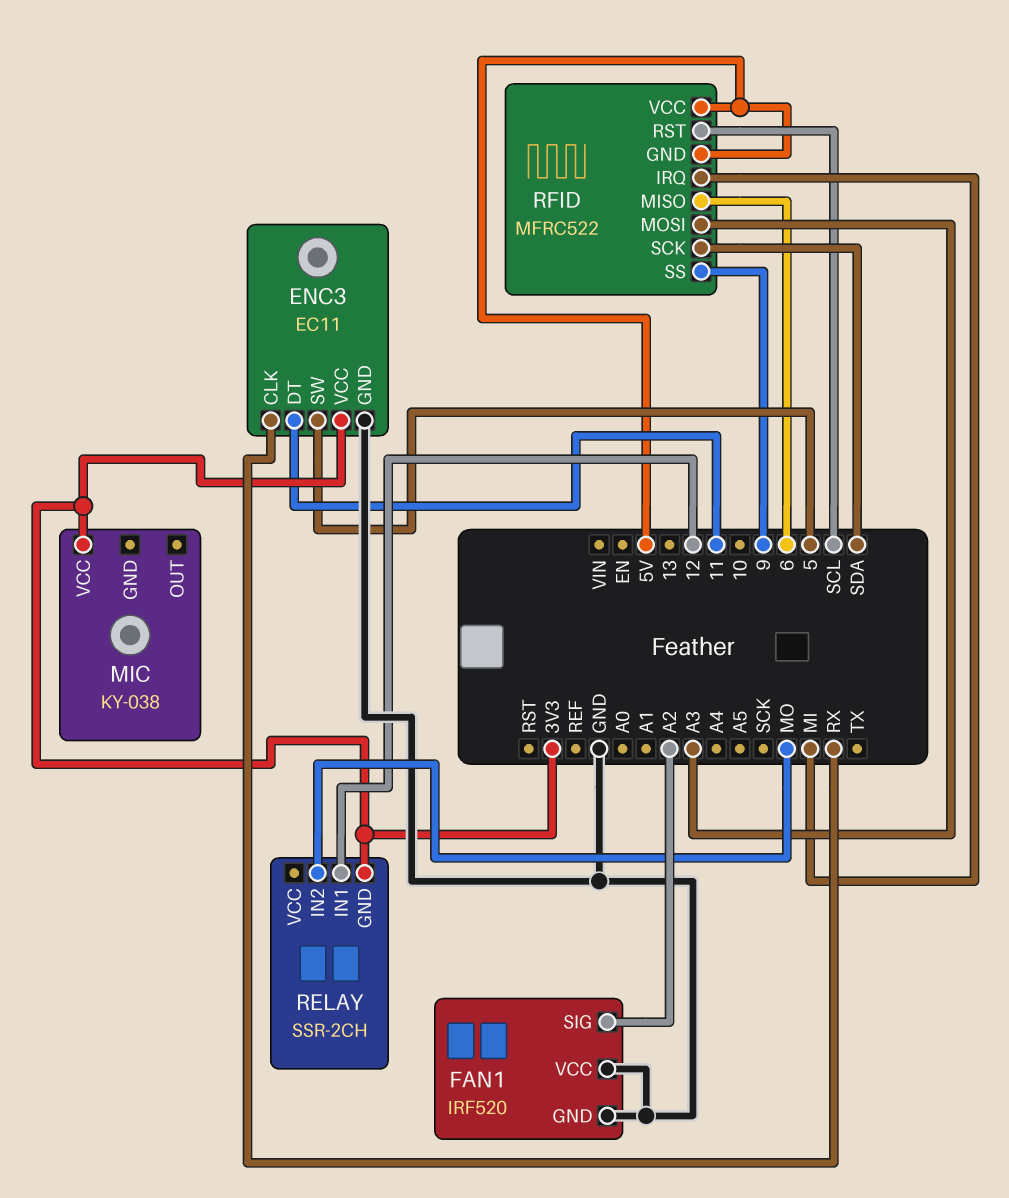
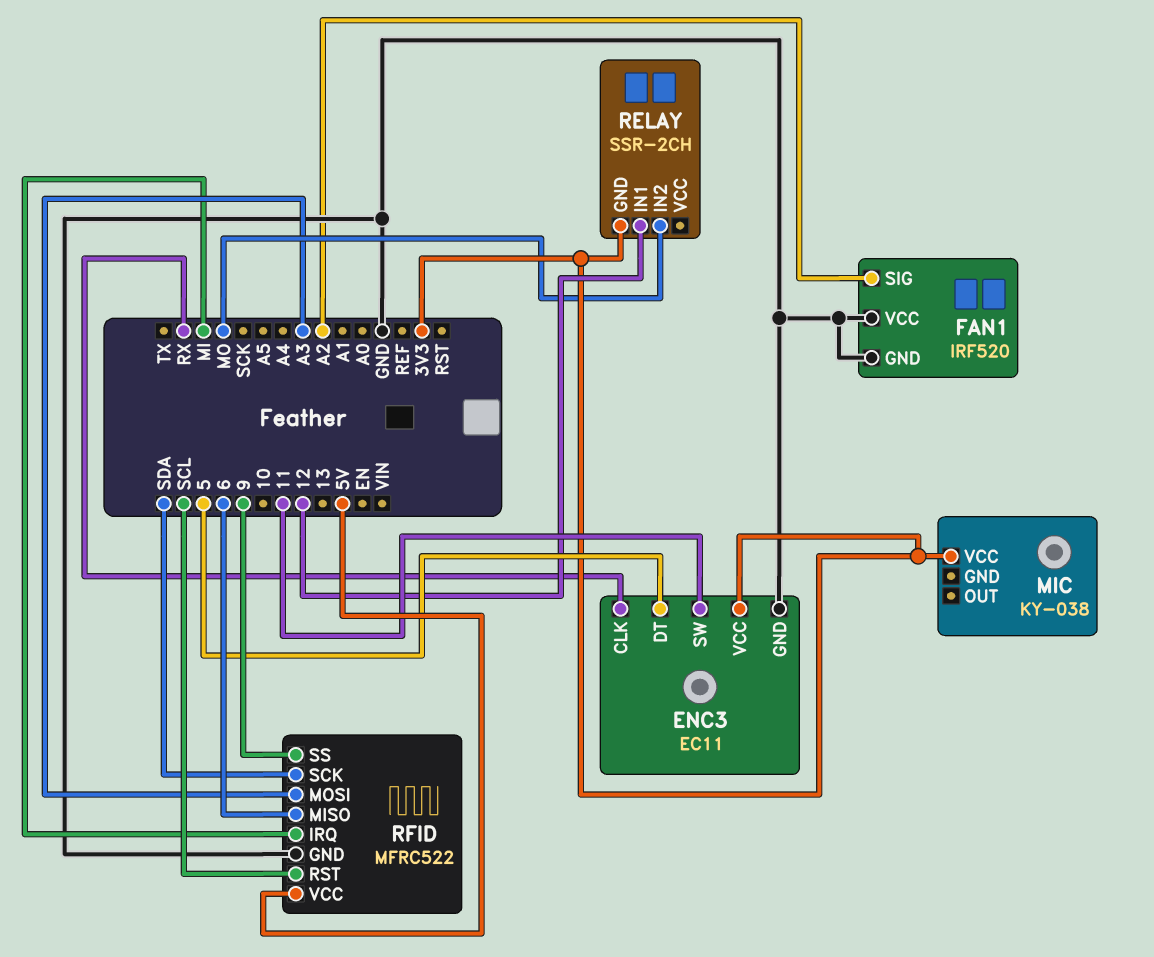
ENC3 pin DT: 11 -> 5
ENC3 pin SW: 5 -> 11
RFID pin GND: 5V -> GND

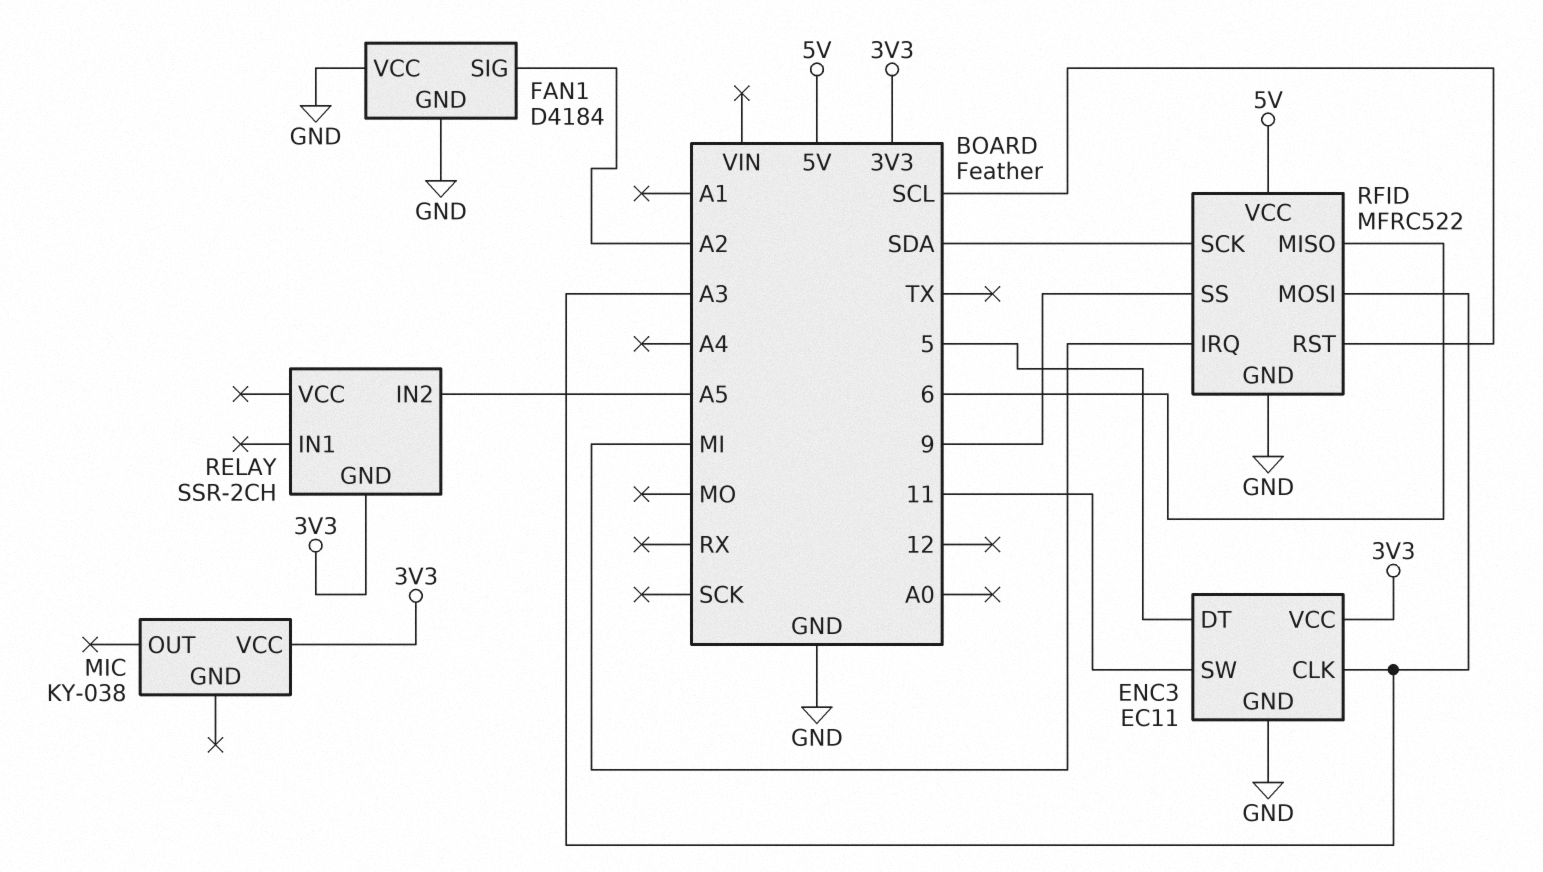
ENC3 pin CLK: RX -> A3
FAN1: IRF520 -> D4184
RELAY pin IN1: 12 -> none
RELAY pin IN2: MO -> A5

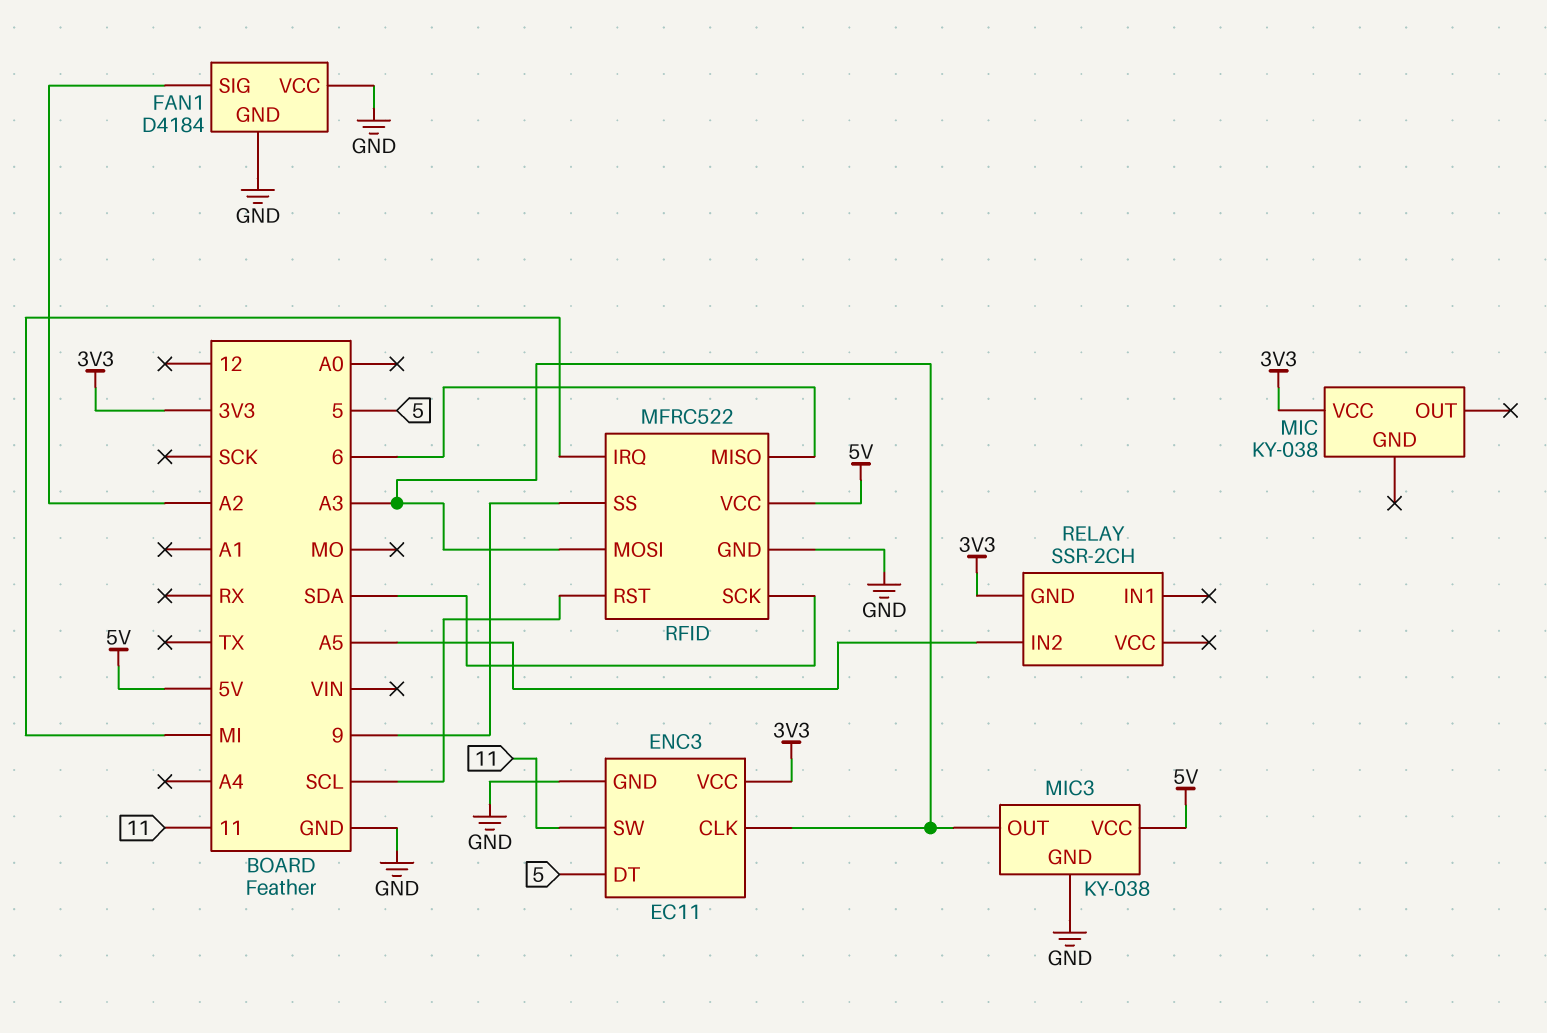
MIC3: none -> KY-038
MIC3 pin GND: none -> GND
MIC3 pin OUT: none -> A3
MIC3 pin VCC: none -> 5V

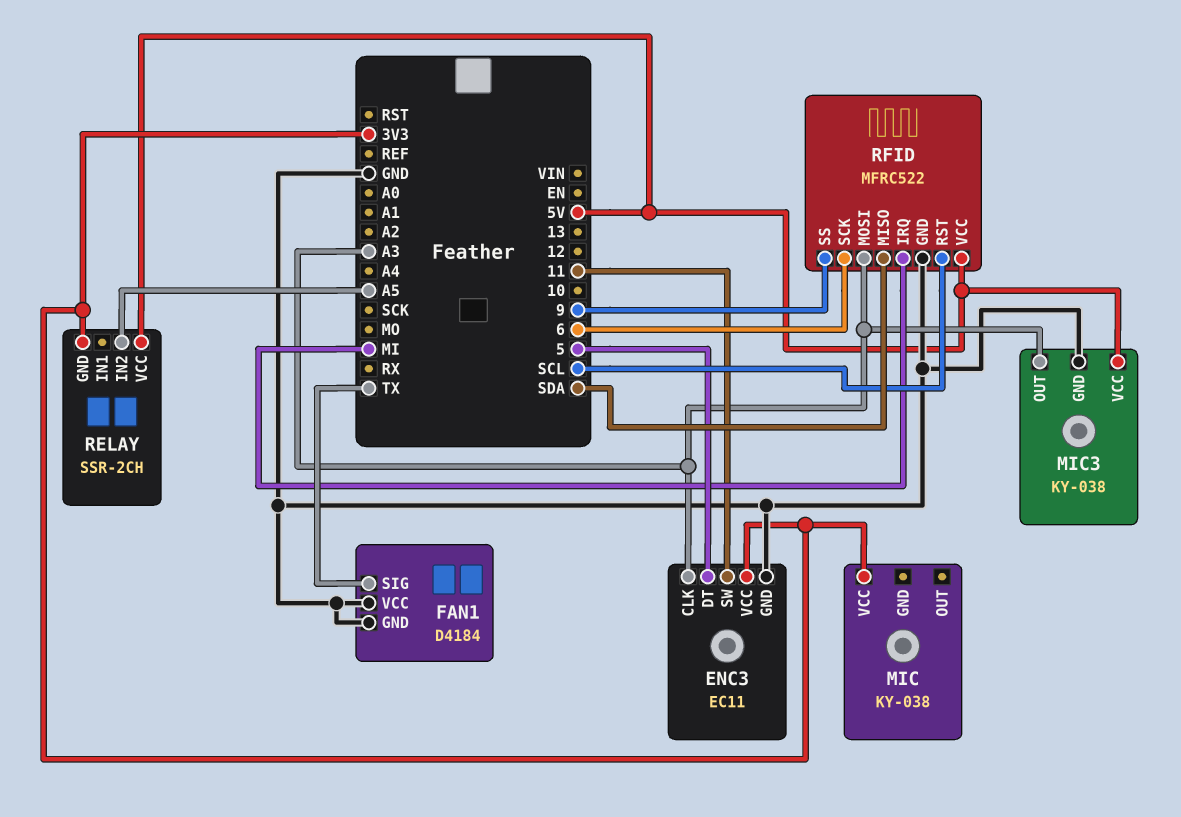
FAN1 pin SIG: A2 -> TX
RELAY pin VCC: none -> 5V
RFID pin MISO: 6 -> SDA
RFID pin SCK: SDA -> 6

